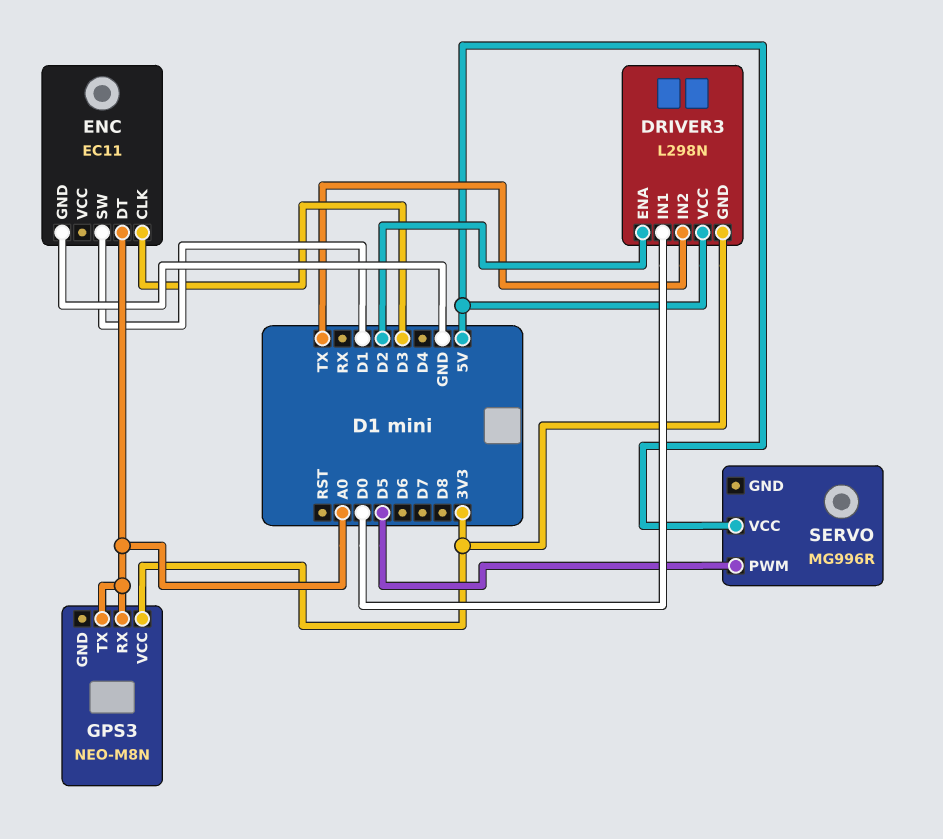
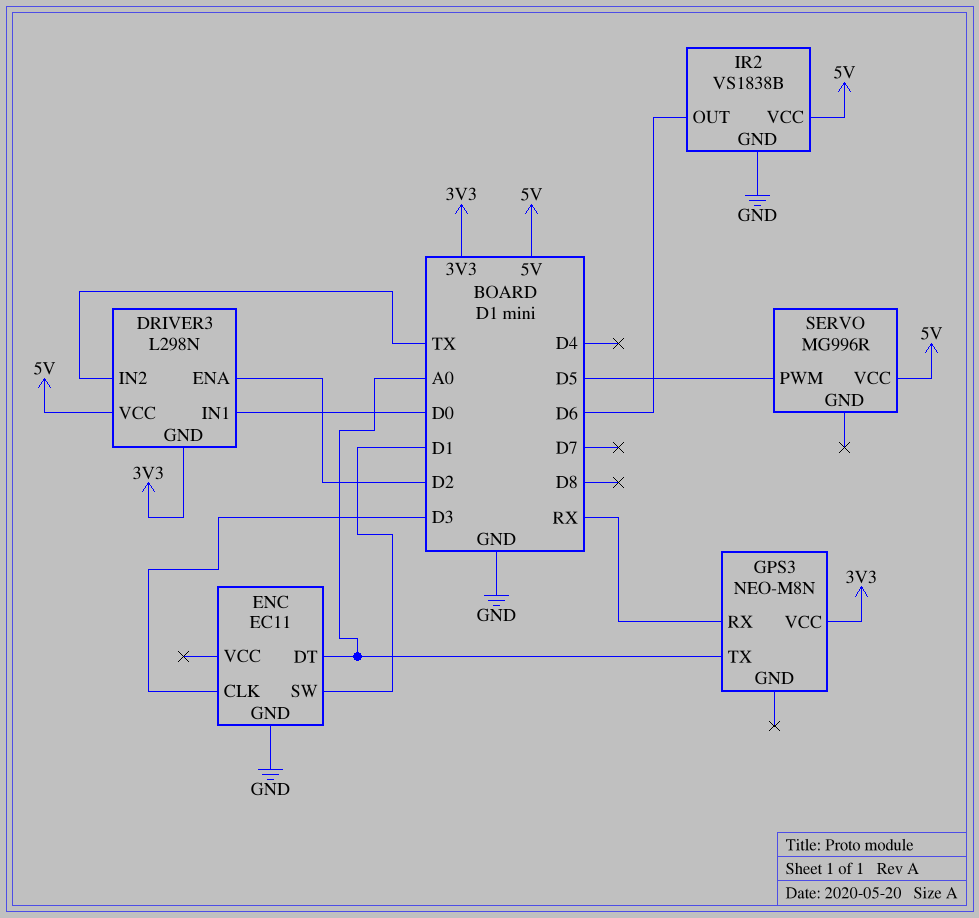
GPS3 pin RX: A0 -> RX
IR2: none -> VS1838B
IR2 pin GND: none -> GND
IR2 pin OUT: none -> D6
IR2 pin VCC: none -> 5V

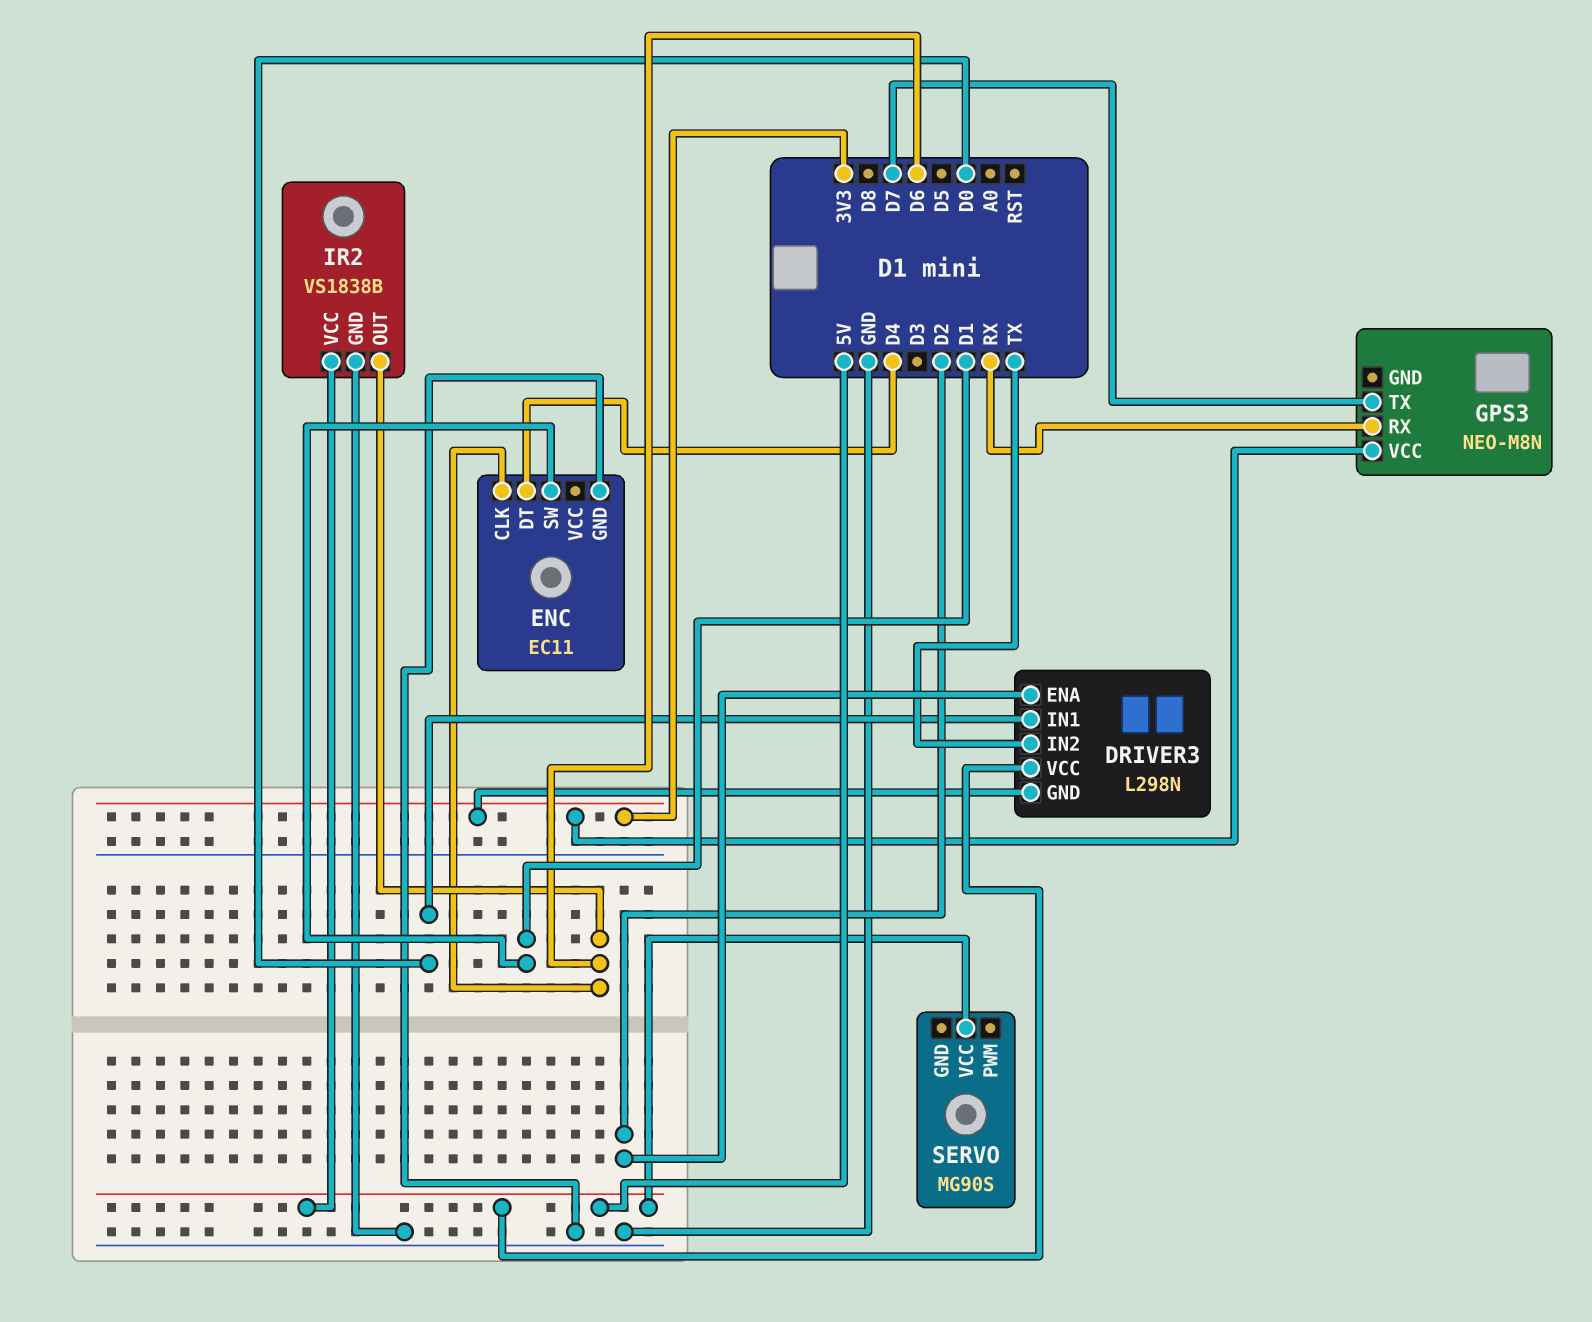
ENC pin CLK: D3 -> D6
ENC pin DT: A0 -> D4
GPS3 pin TX: A0 -> D7
SERVO: MG996R -> MG90S
SERVO pin PWM: D5 -> none

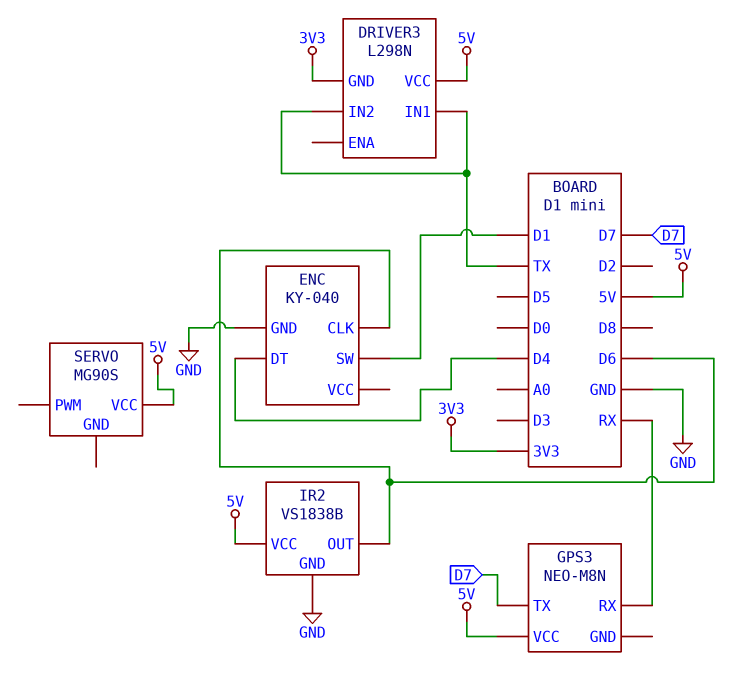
DRIVER3 pin ENA: D2 -> none
DRIVER3 pin IN1: D0 -> TX
ENC: EC11 -> KY-040
GPS3 pin VCC: 3V3 -> 5V

